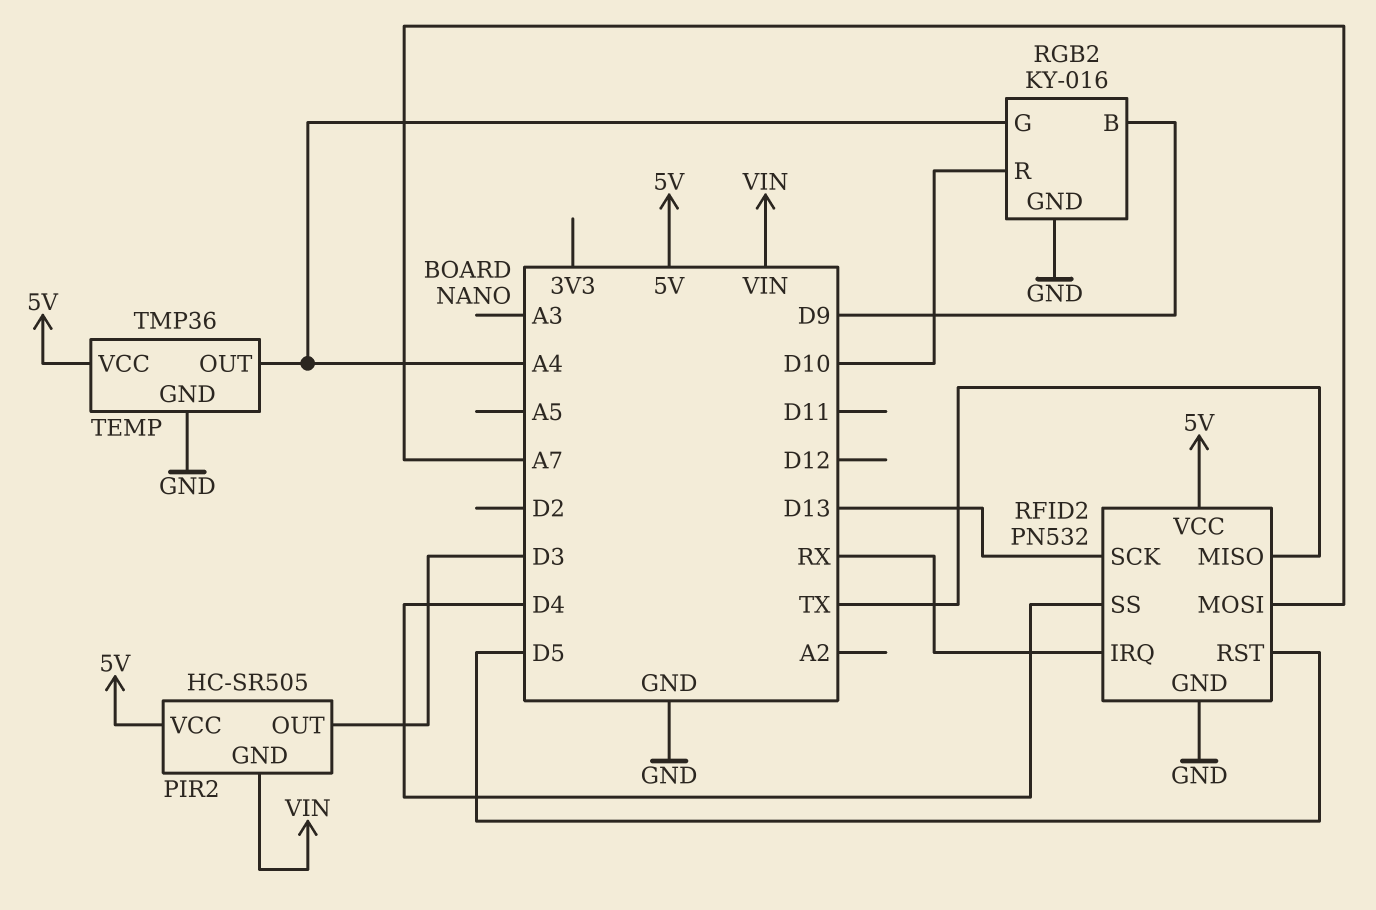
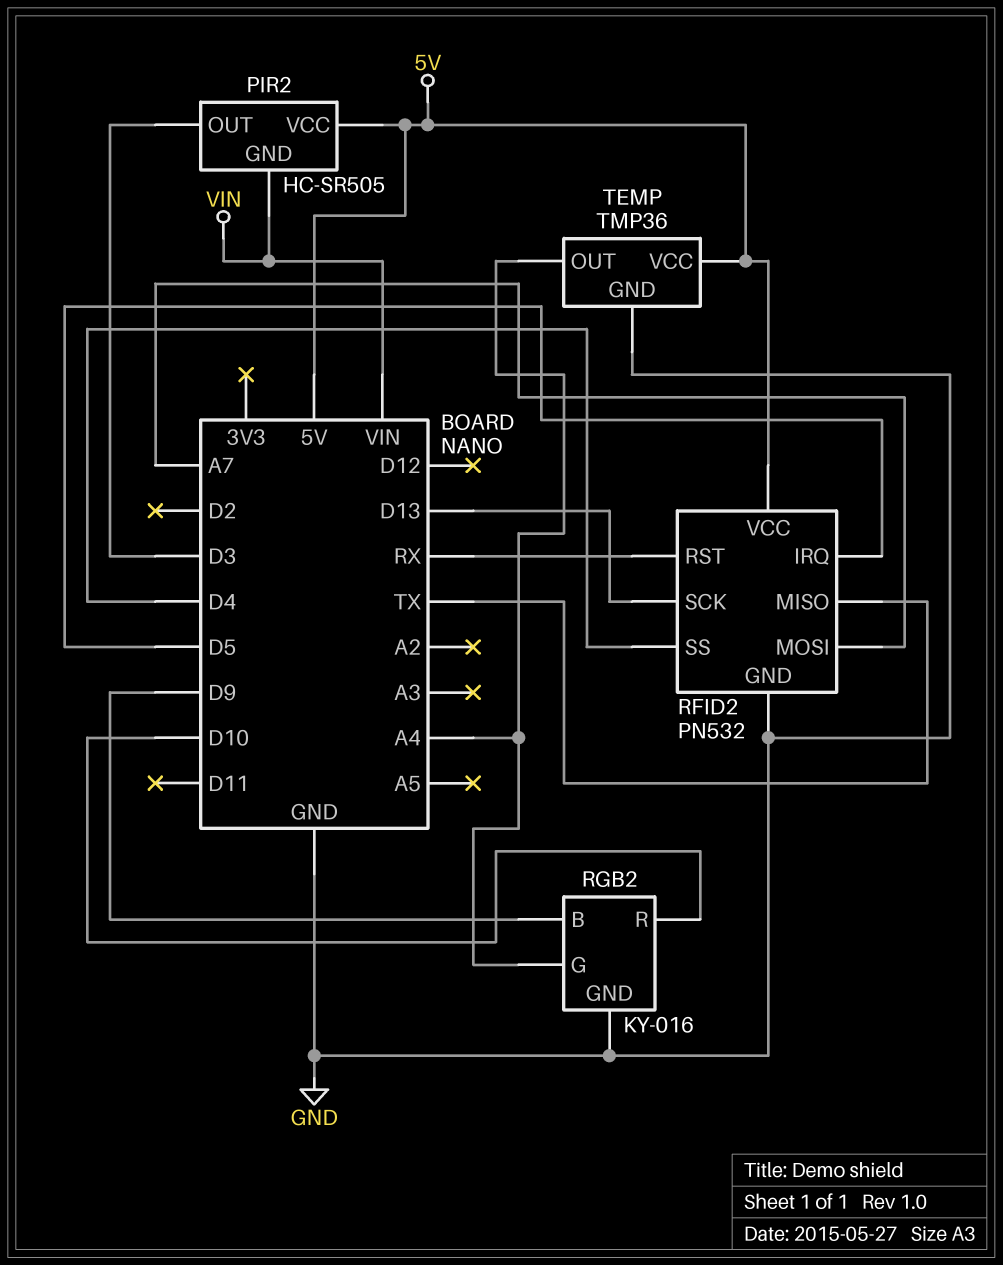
RFID2 pin IRQ: RX -> D5
RFID2 pin RST: D5 -> RX

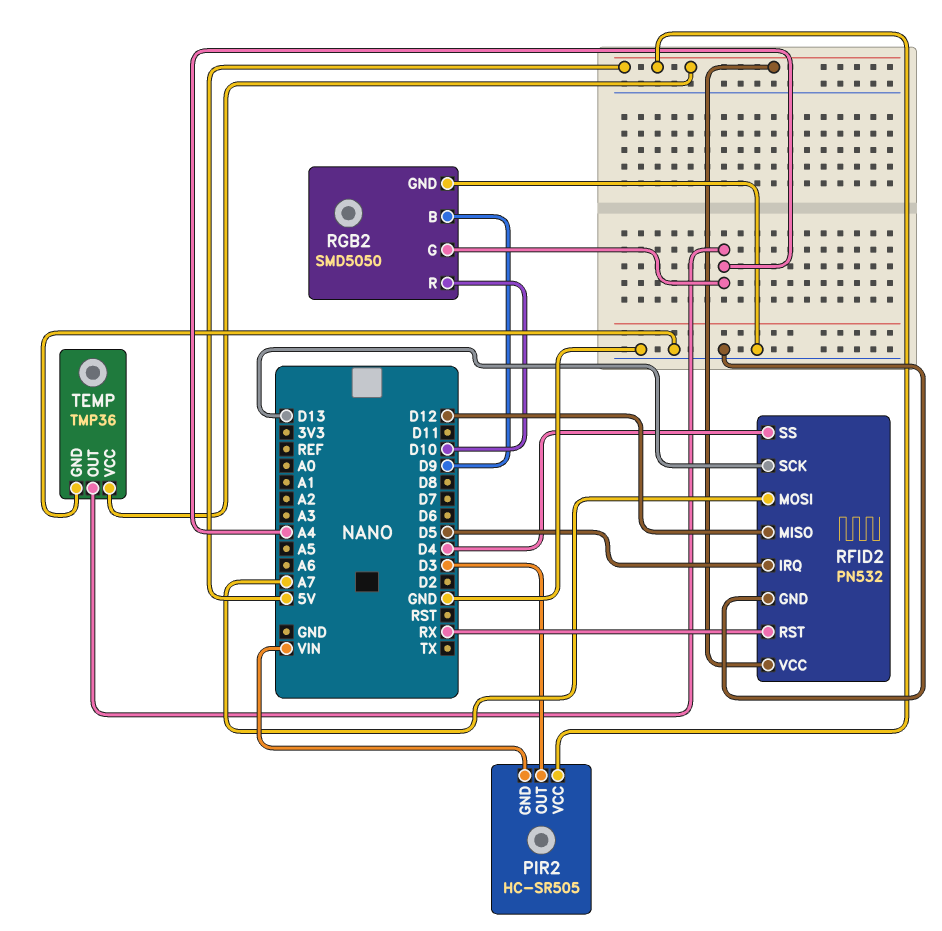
RFID2 pin MISO: TX -> D12
RGB2: KY-016 -> SMD5050

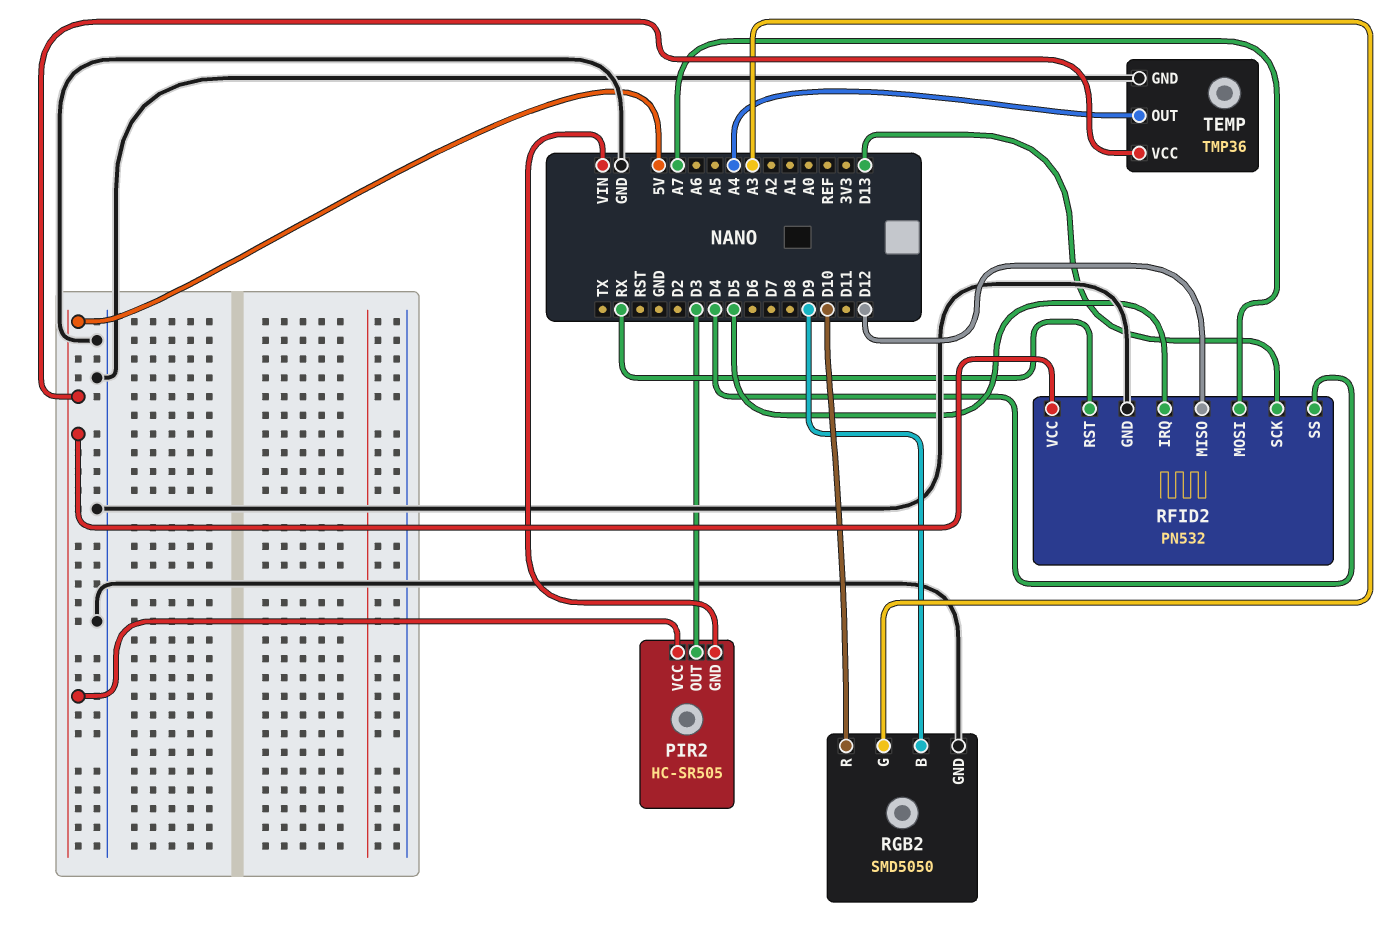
RGB2 pin G: A4 -> A3

